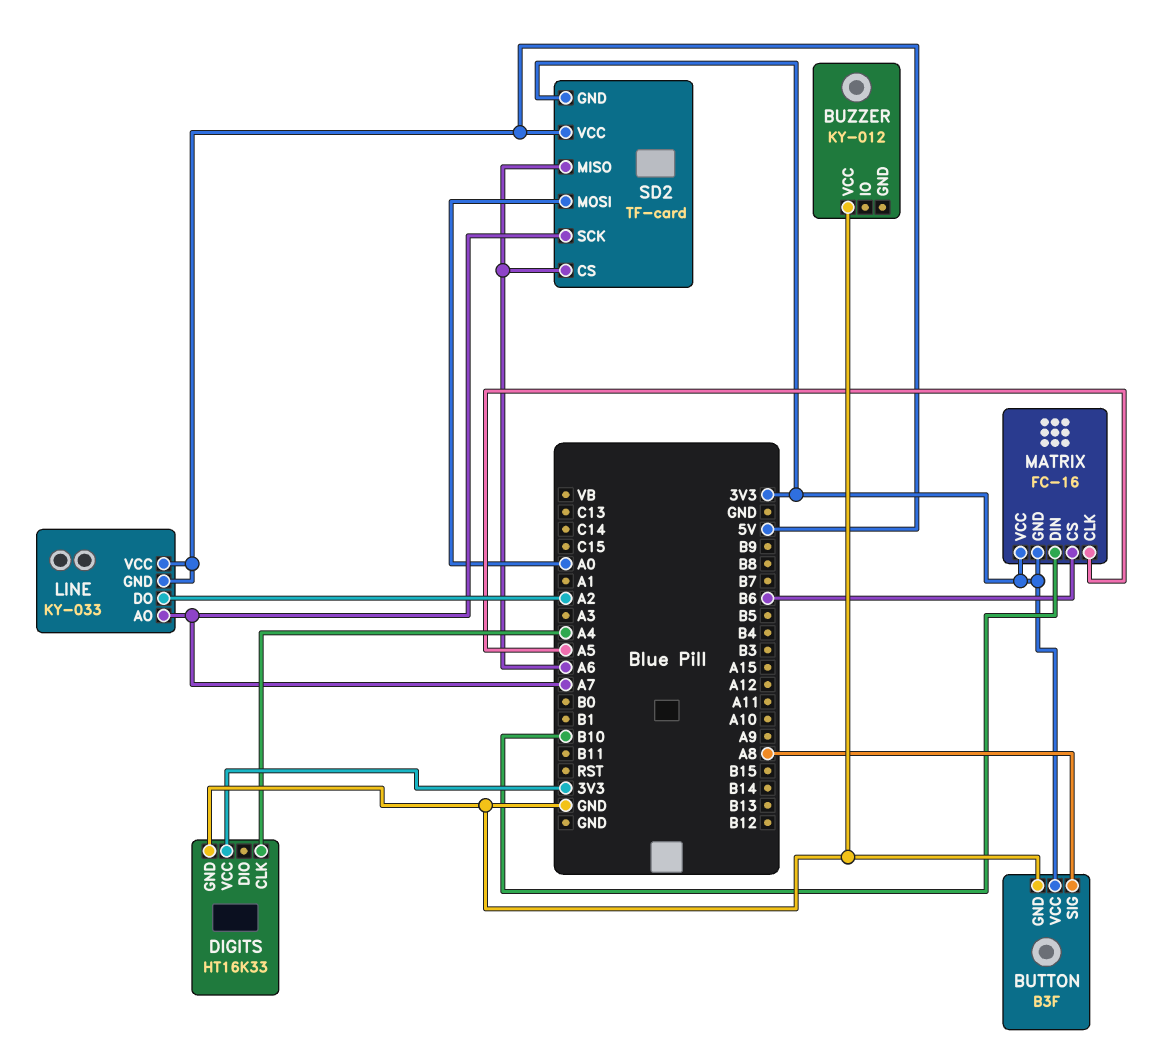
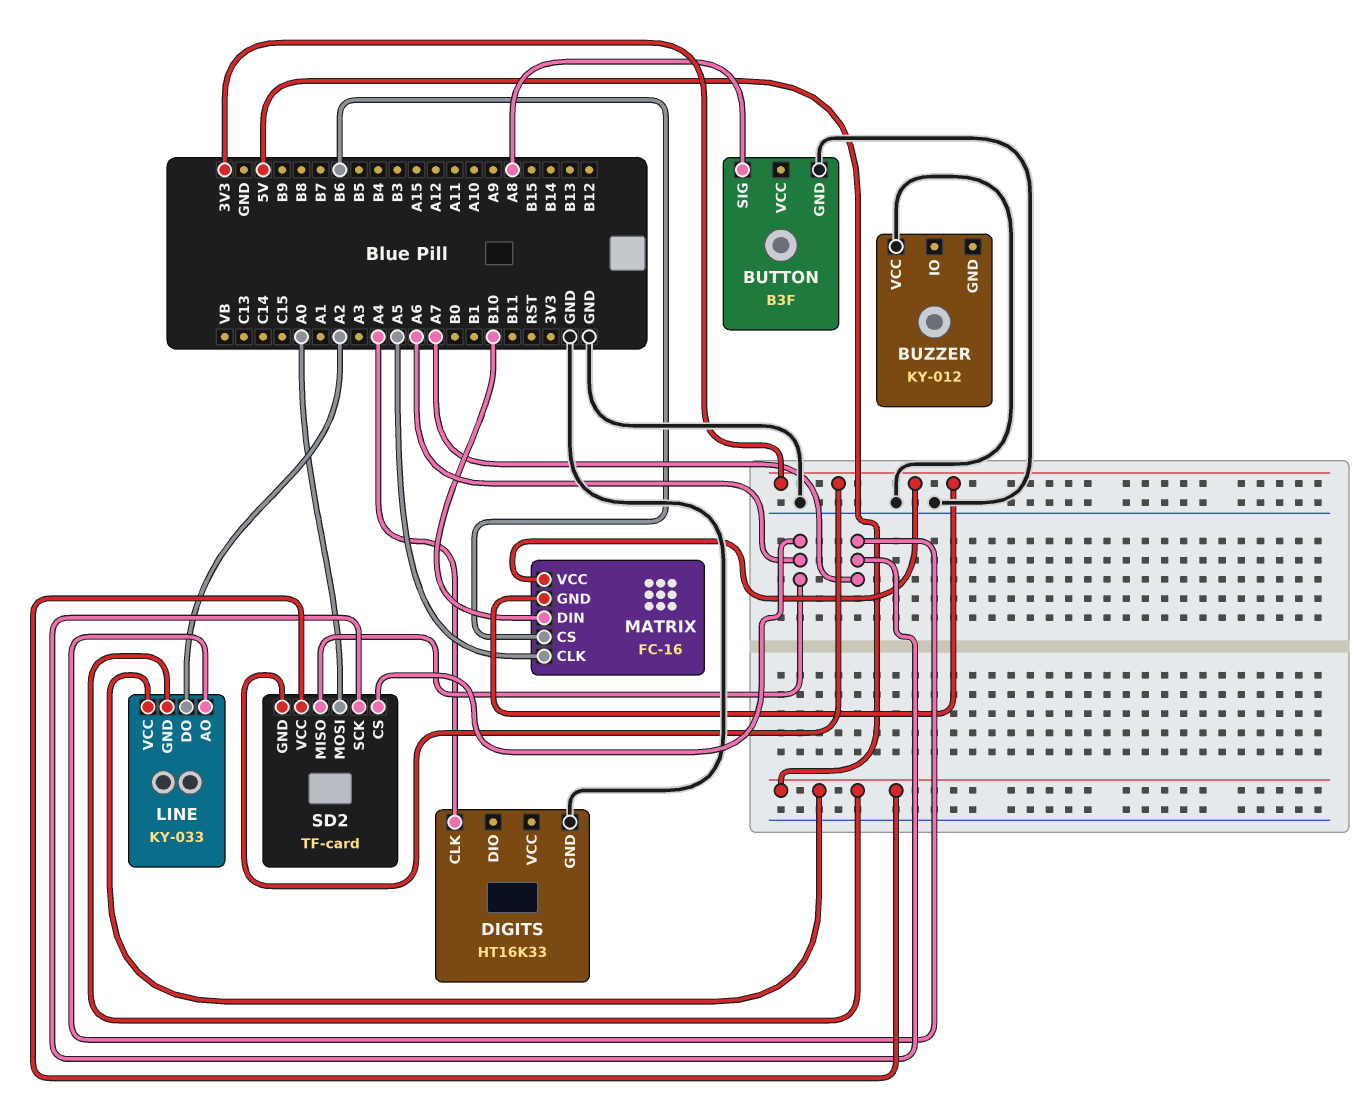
BUTTON pin VCC: 3V3 -> none
DIGITS pin VCC: 3V3 -> none

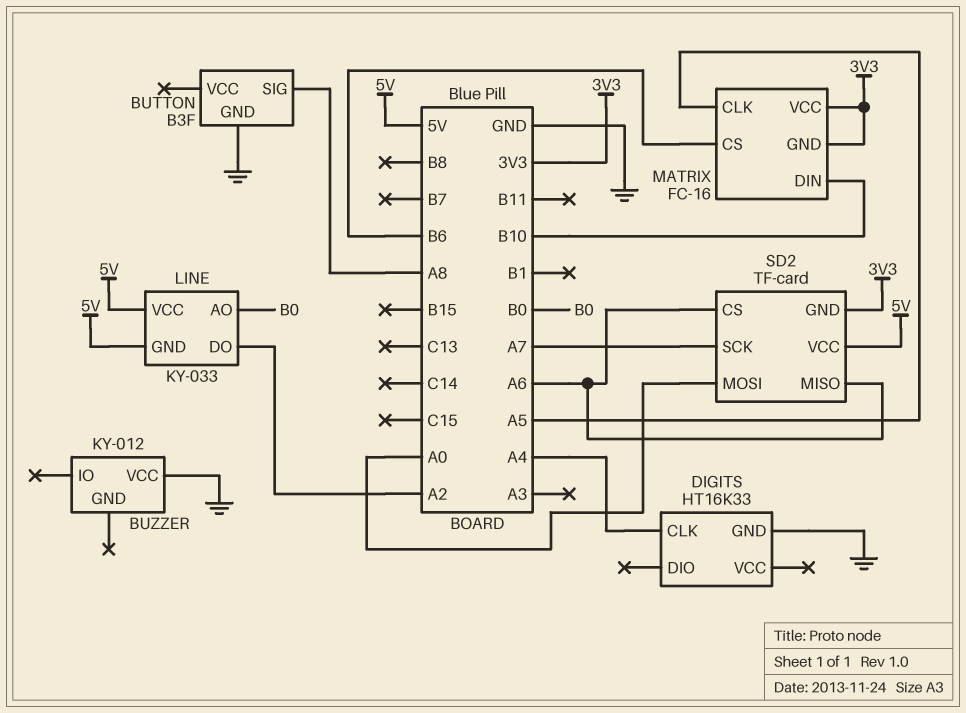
LINE pin AO: A7 -> B0

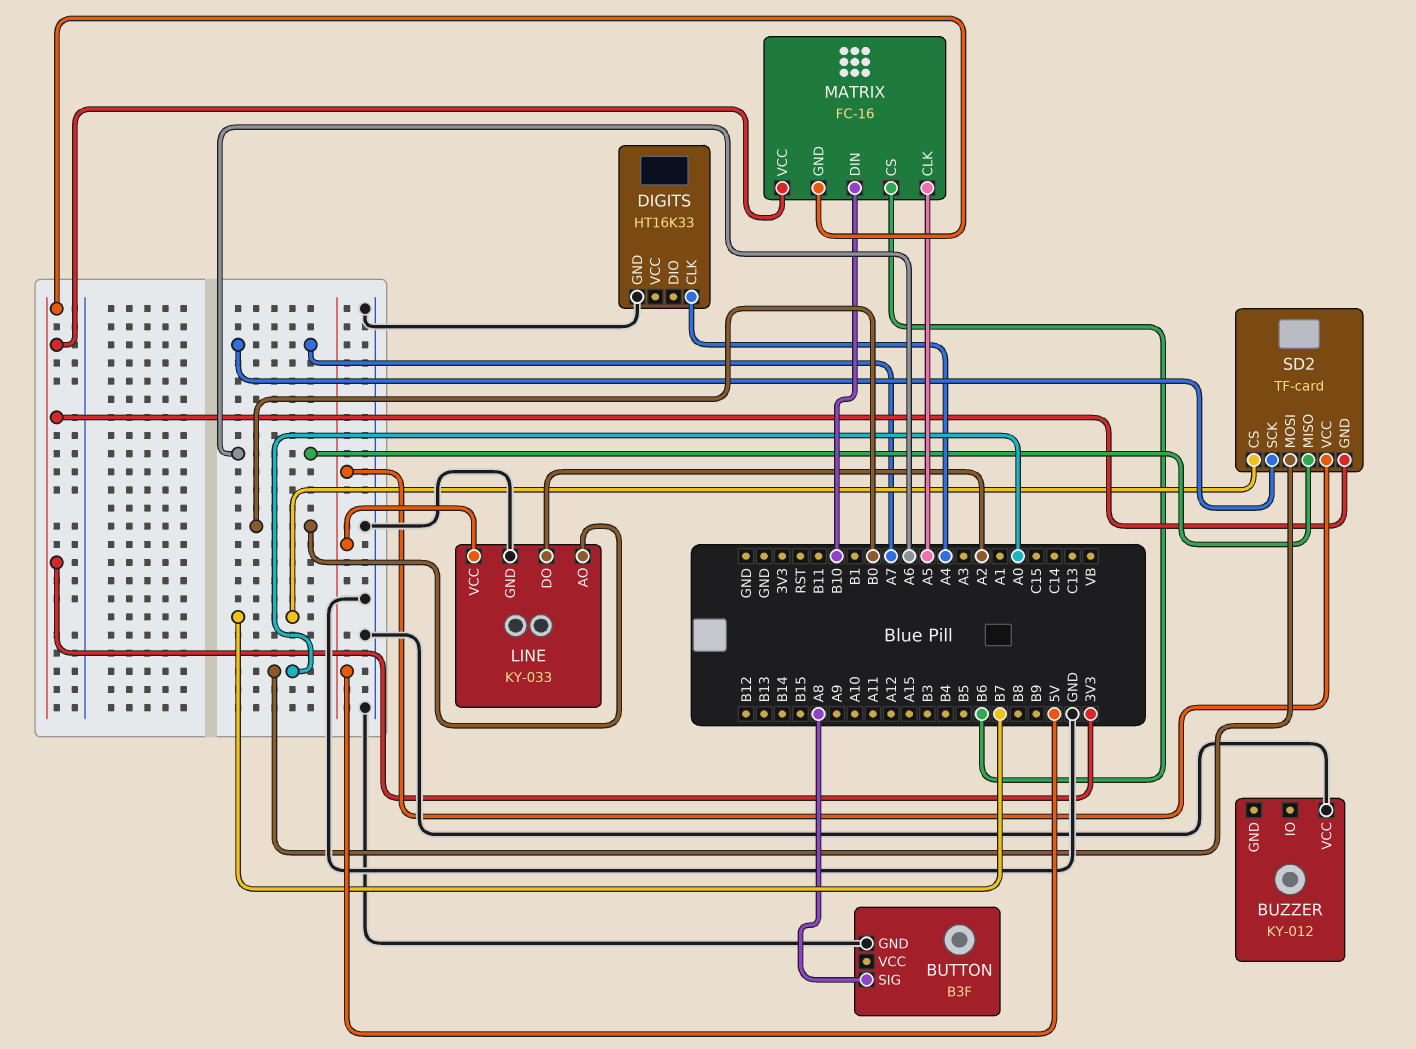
LINE pin GND: 5V -> GND
SD2 pin CS: A6 -> B7

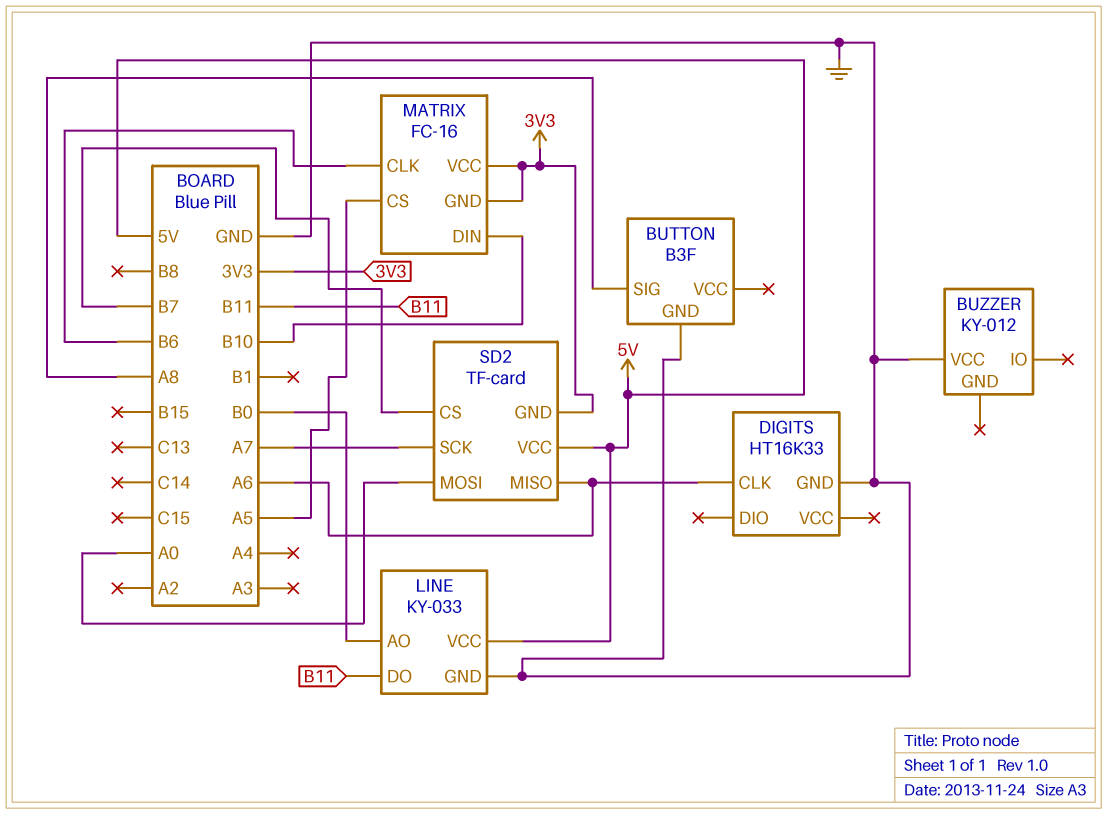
DIGITS pin CLK: A4 -> A6
LINE pin DO: A2 -> B11
MATRIX pin CLK: A5 -> B6
MATRIX pin CS: B6 -> A5

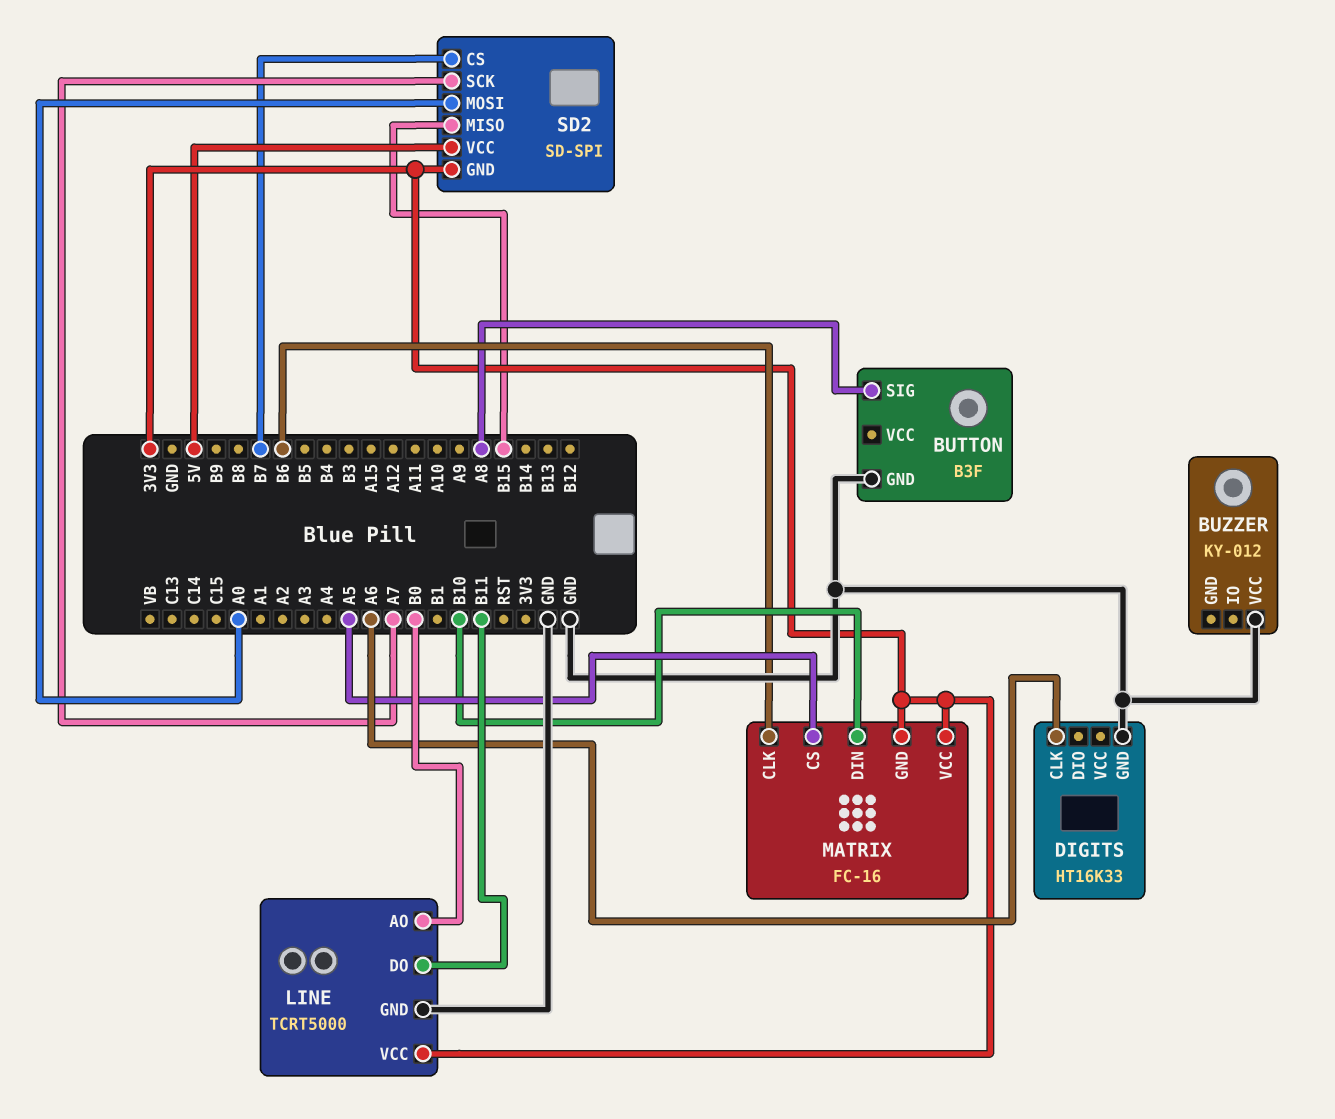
LINE: KY-033 -> TCRT5000
LINE pin VCC: 5V -> 3V3
SD2: TF-card -> SD-SPI
SD2 pin MISO: A6 -> B15

